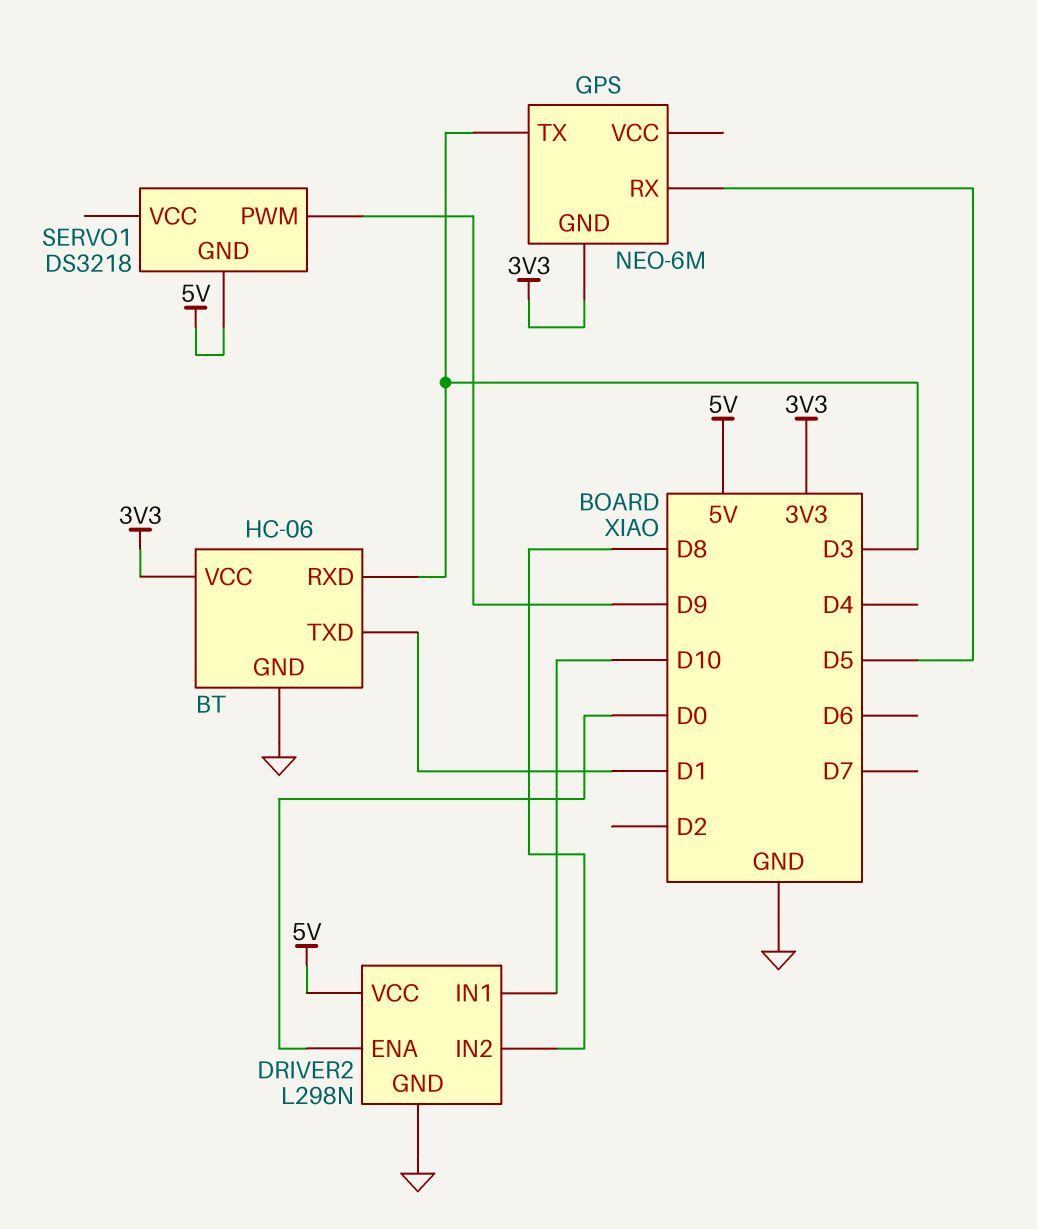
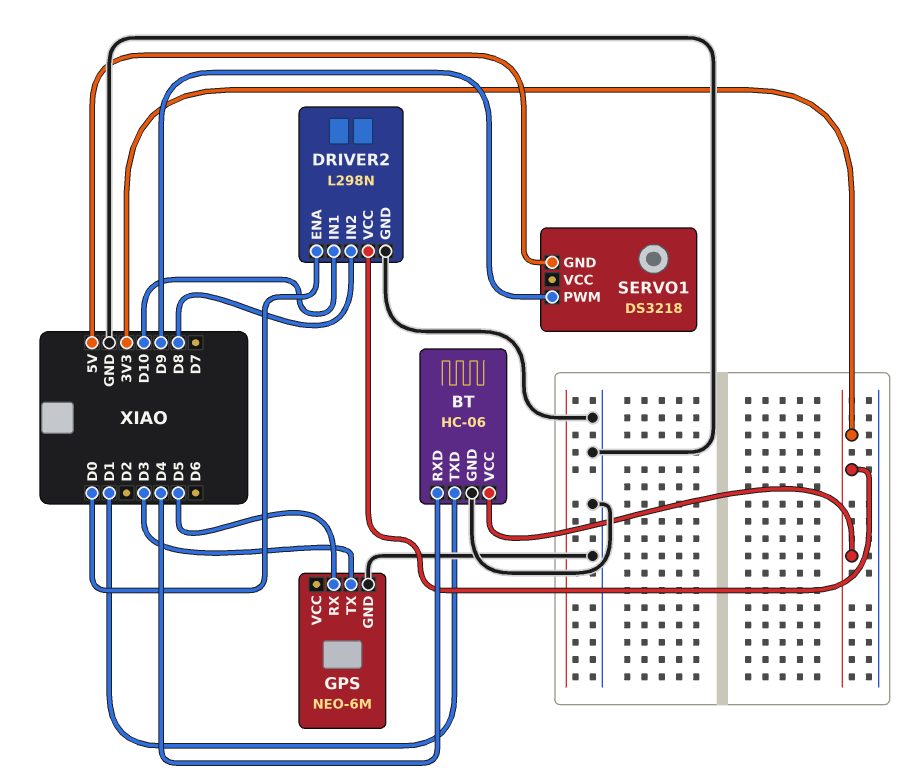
BT pin RXD: D3 -> D4
DRIVER2 pin VCC: 5V -> 3V3
GPS pin GND: 3V3 -> GND

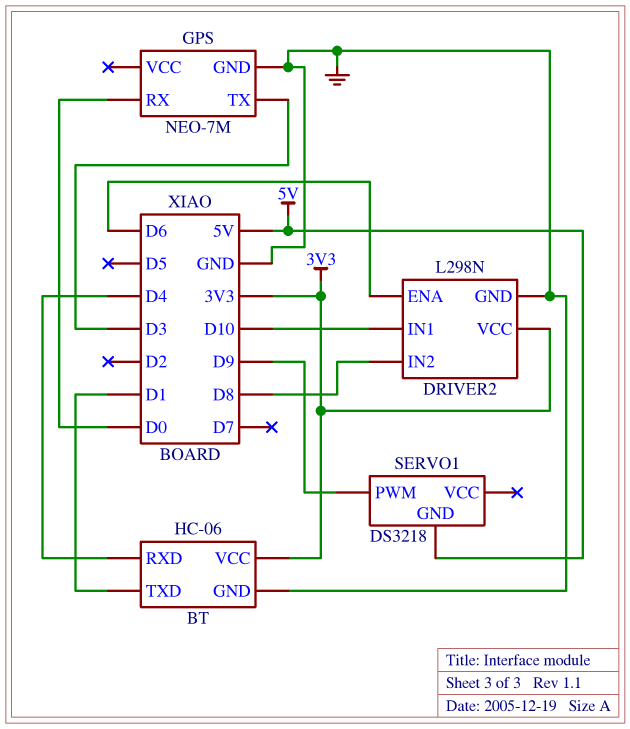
DRIVER2 pin ENA: D0 -> D6
GPS: NEO-6M -> NEO-7M
GPS pin RX: D5 -> D0

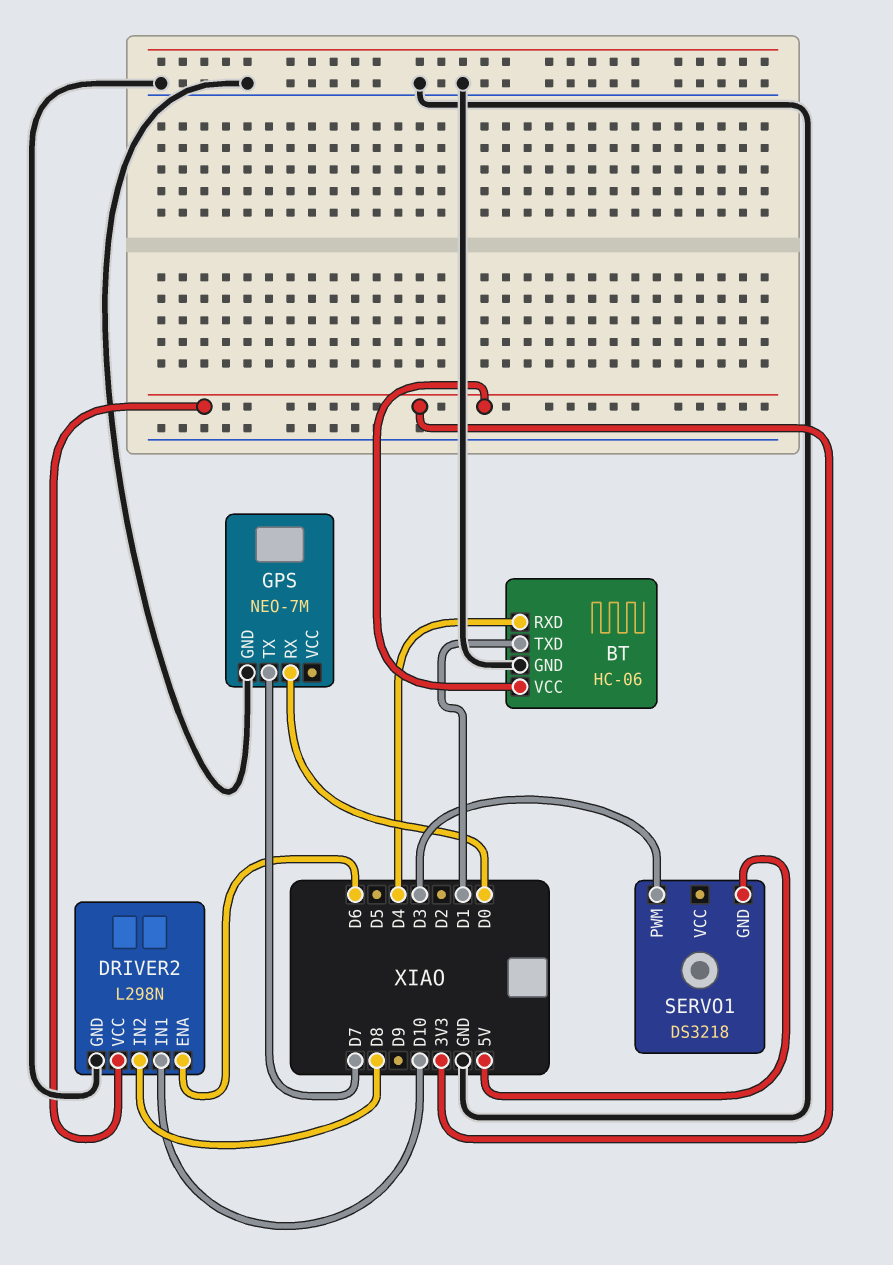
GPS pin TX: D3 -> D7
SERVO1 pin PWM: D9 -> D3

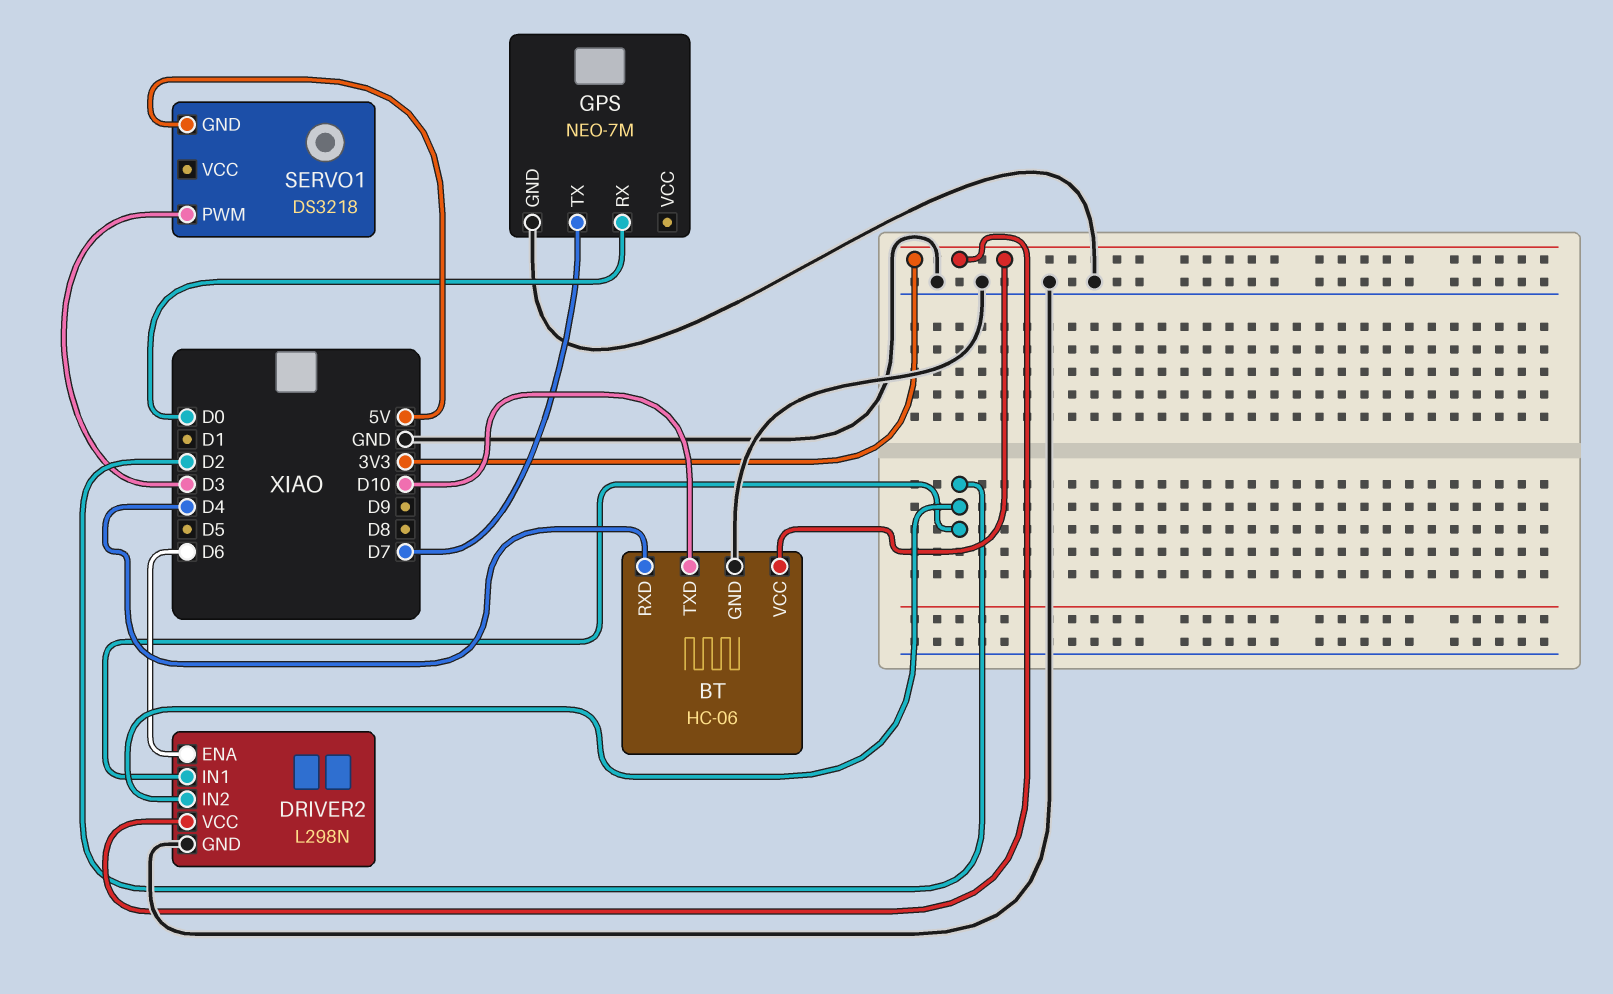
BT pin TXD: D1 -> D10
DRIVER2 pin IN1: D10 -> D2
DRIVER2 pin IN2: D8 -> D2

